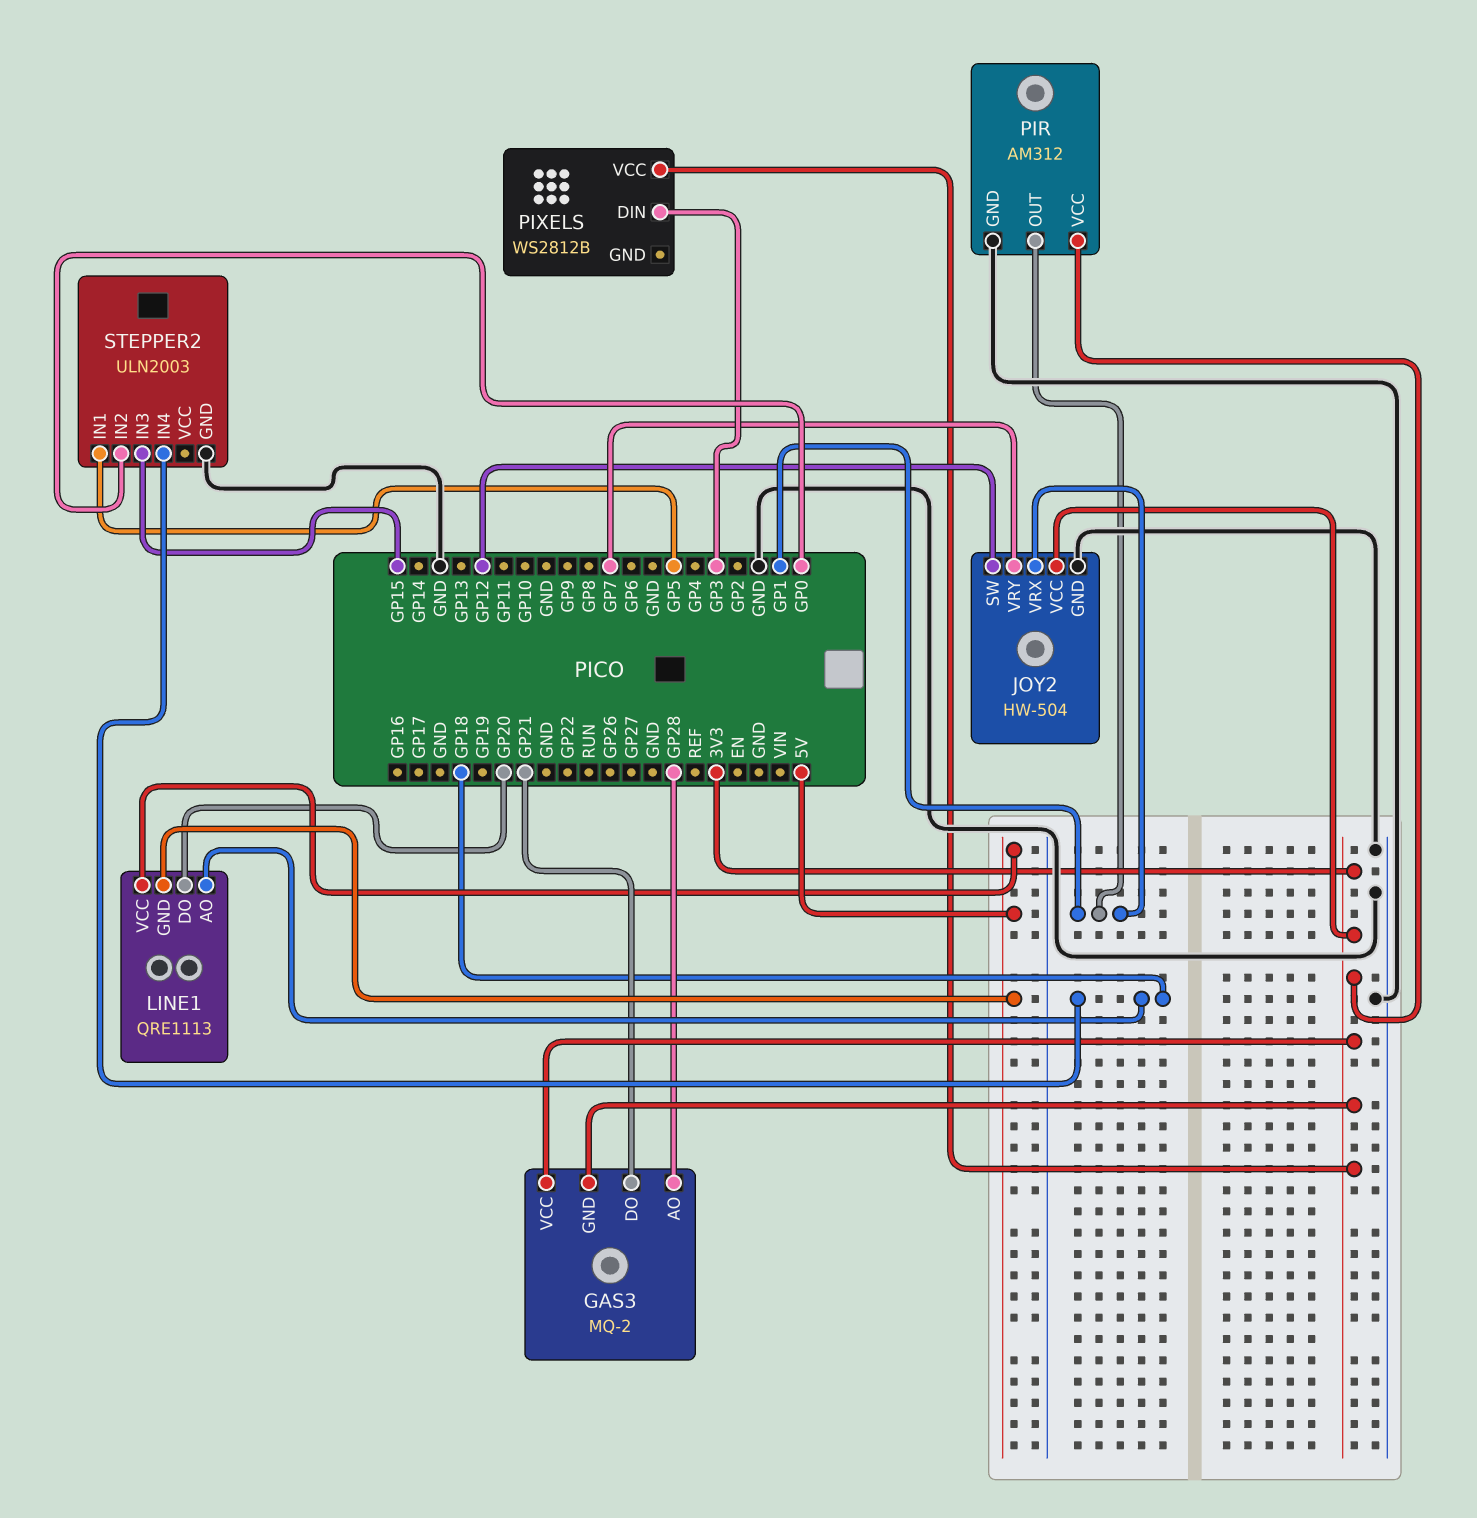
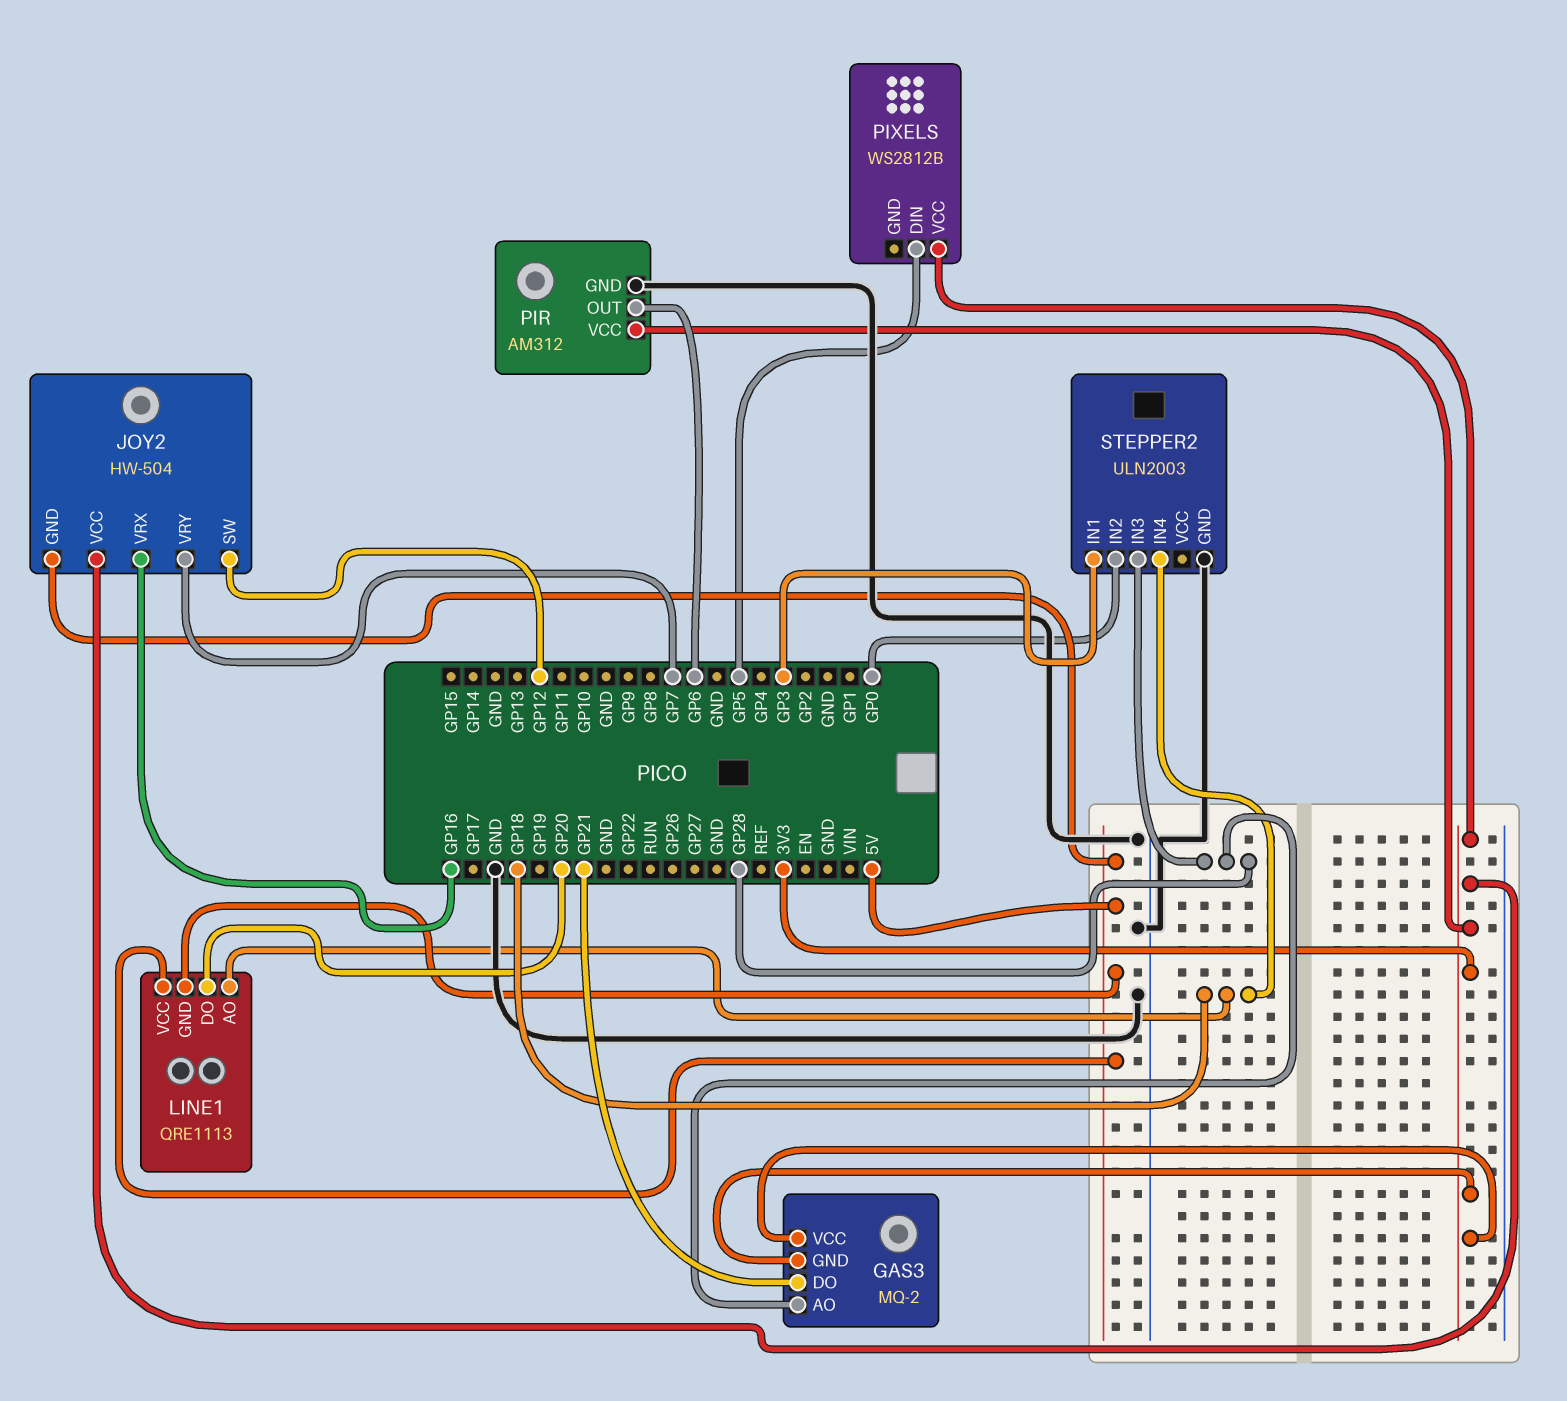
JOY2 pin GND: GND -> 5V
JOY2 pin VRX: GP1 -> GP16
PIR pin OUT: GP1 -> GP6
PIXELS pin DIN: GP3 -> GP5
STEPPER2 pin IN1: GP5 -> GP3
STEPPER2 pin IN3: GP15 -> GP28

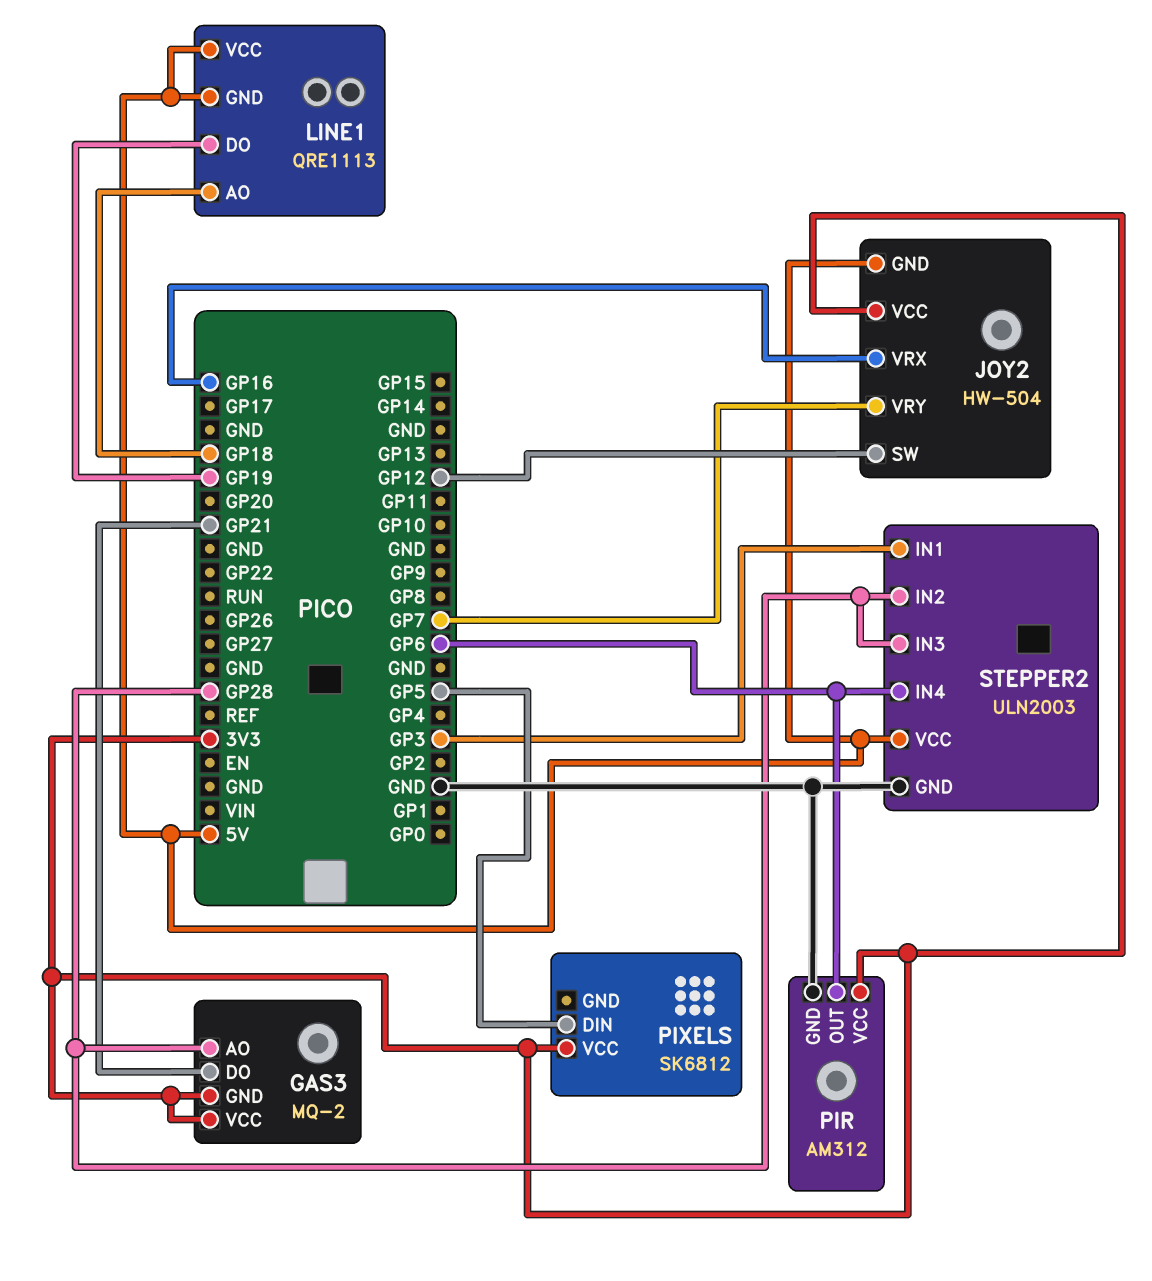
LINE1 pin DO: GP20 -> GP19
PIXELS: WS2812B -> SK6812
STEPPER2 pin IN2: GP0 -> GP28
STEPPER2 pin IN4: GP18 -> GP6
STEPPER2 pin VCC: none -> 5V

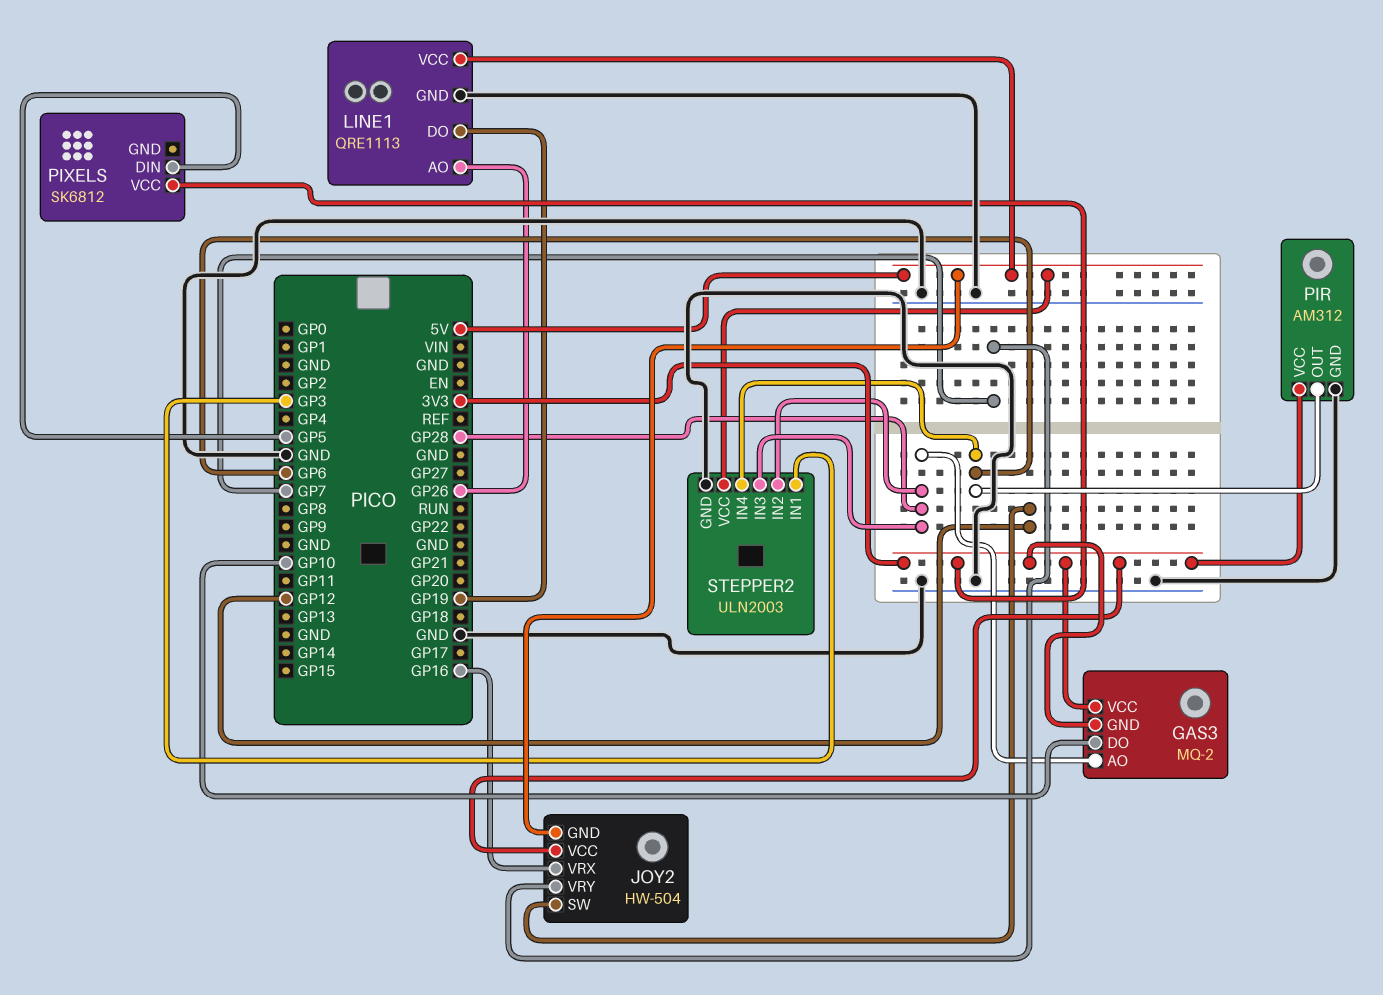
GAS3 pin DO: GP21 -> GP10
LINE1 pin AO: GP18 -> GP26
LINE1 pin GND: 5V -> GND

